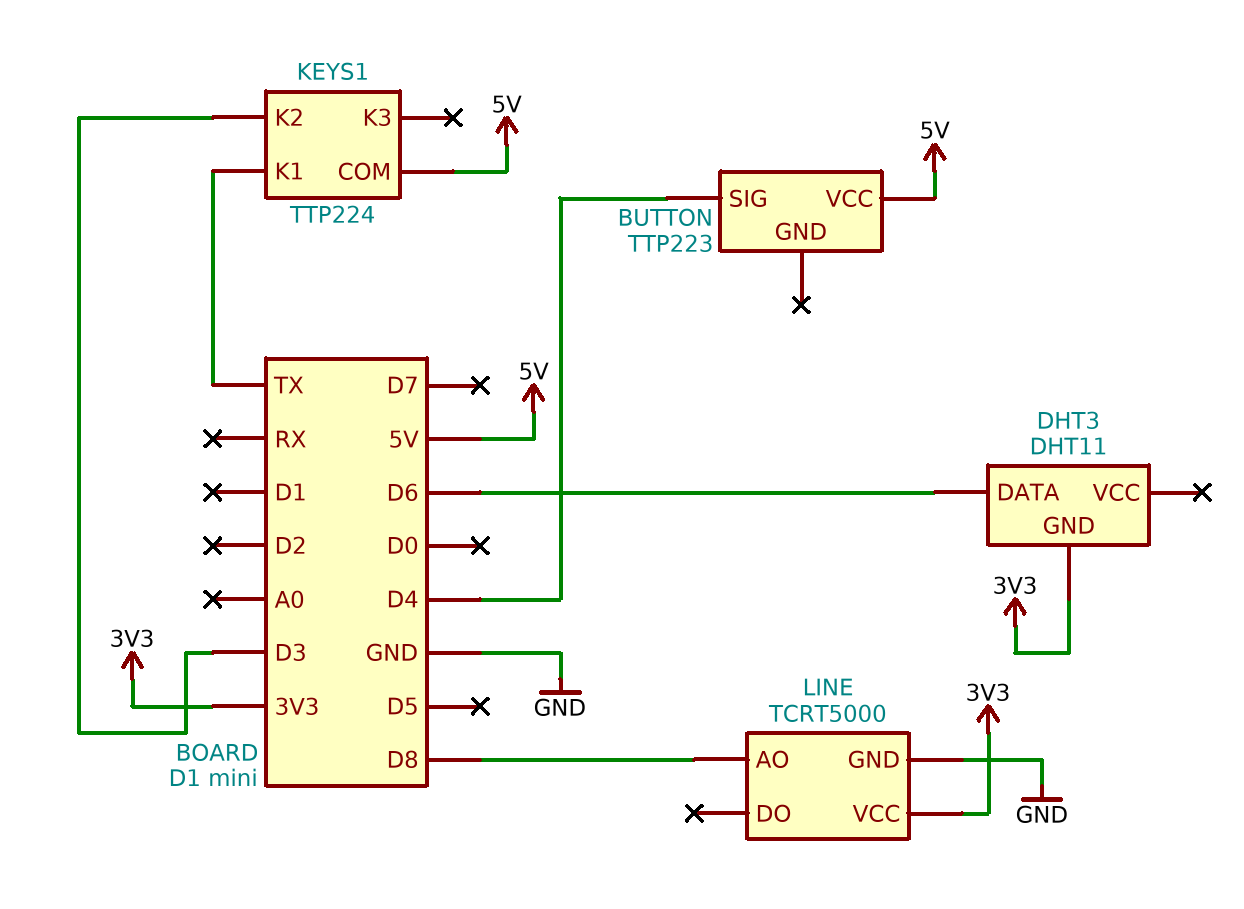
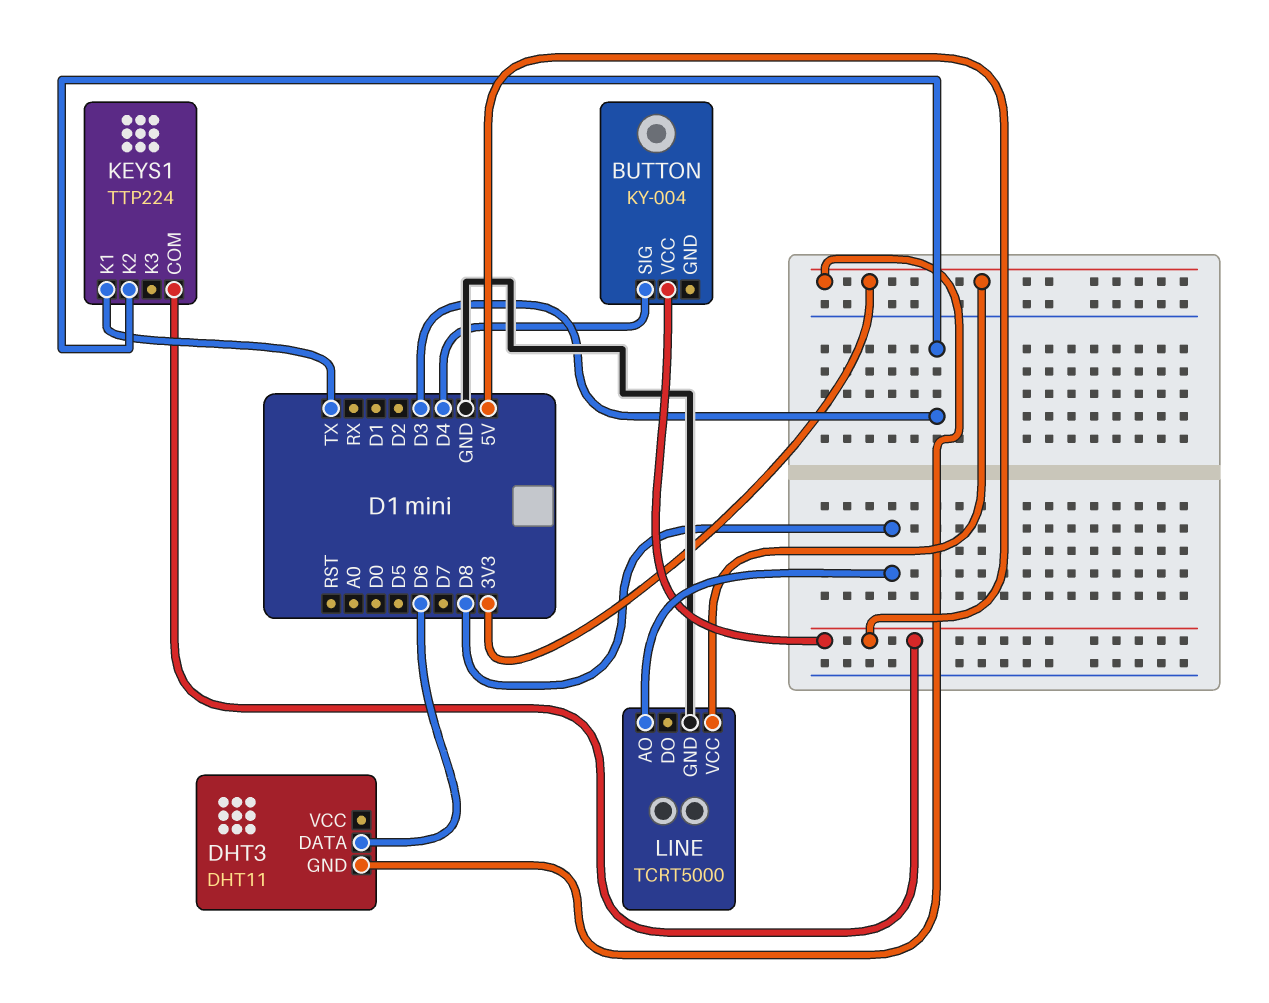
BUTTON: TTP223 -> KY-004

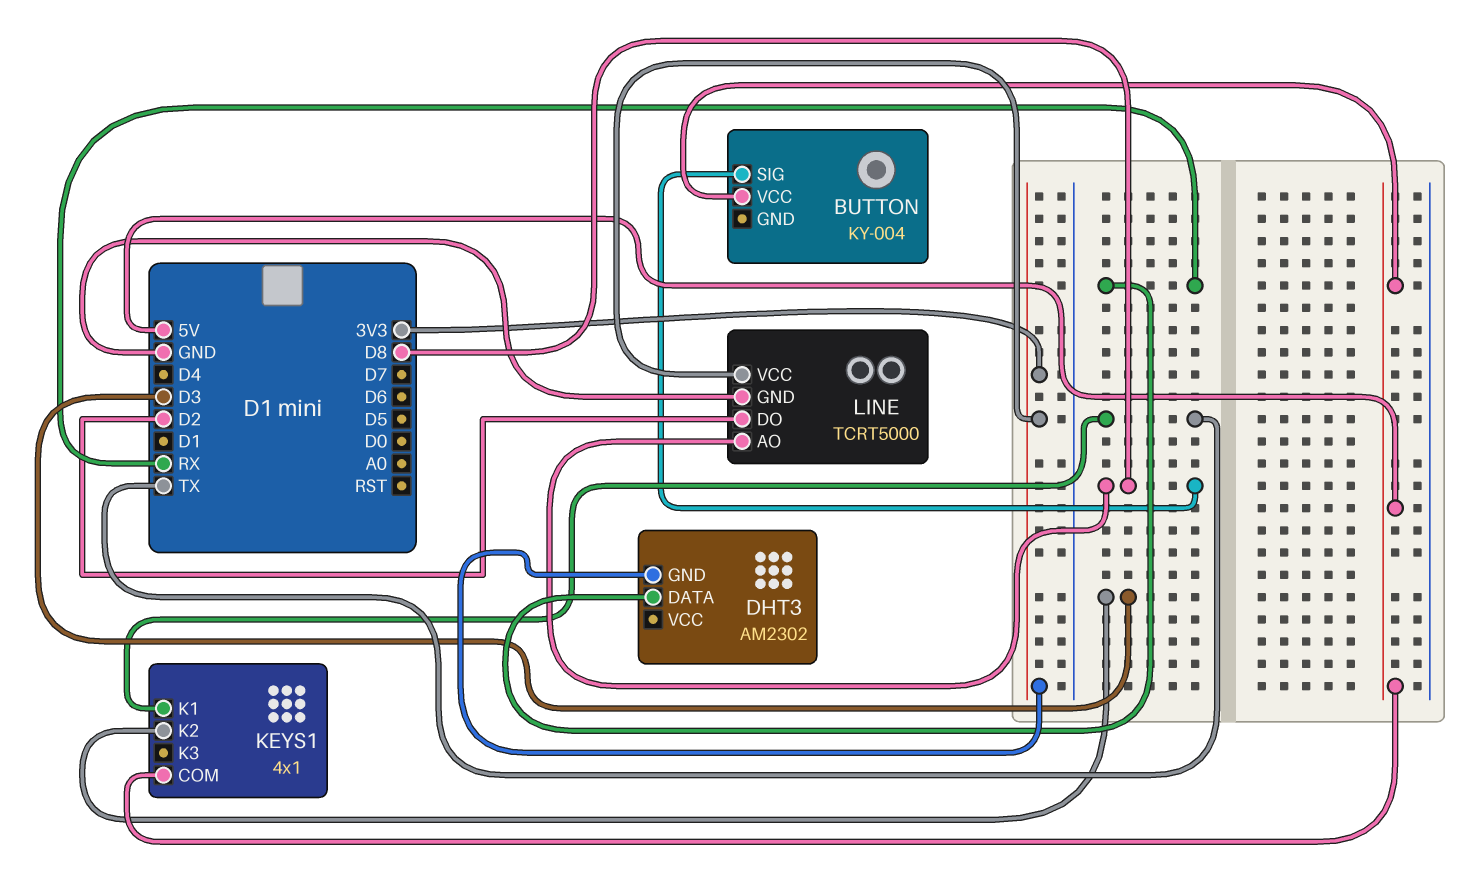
BUTTON pin SIG: D4 -> D8
DHT3: DHT11 -> AM2302
DHT3 pin DATA: D6 -> RX
KEYS1: TTP224 -> 4x1
LINE pin DO: none -> D2

